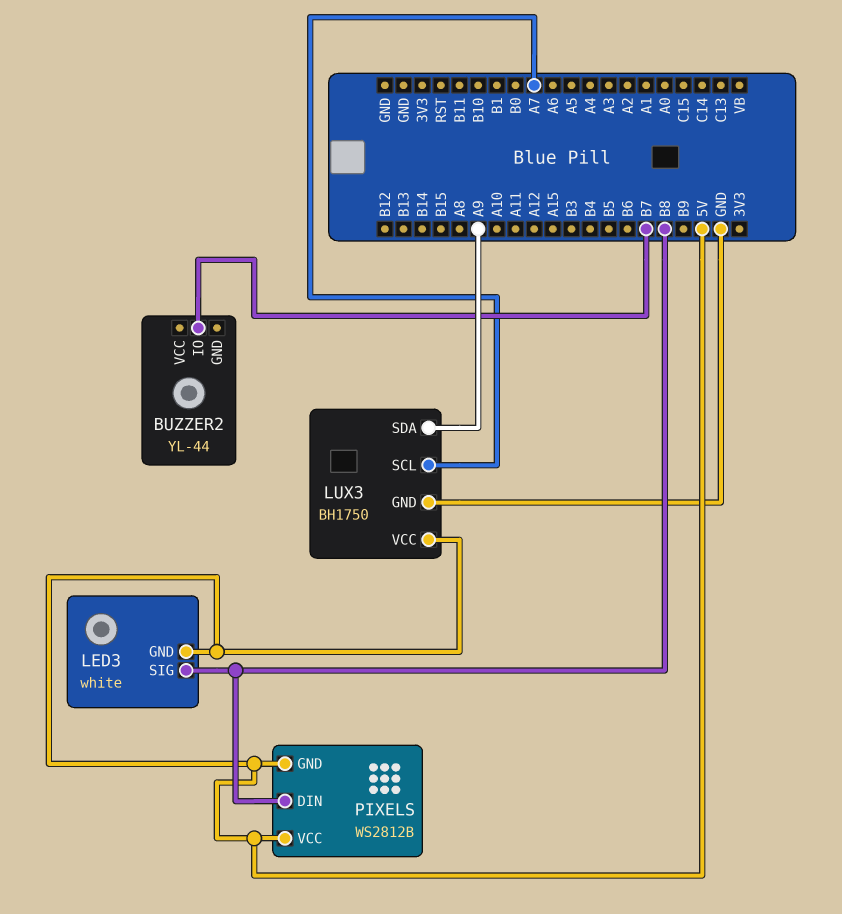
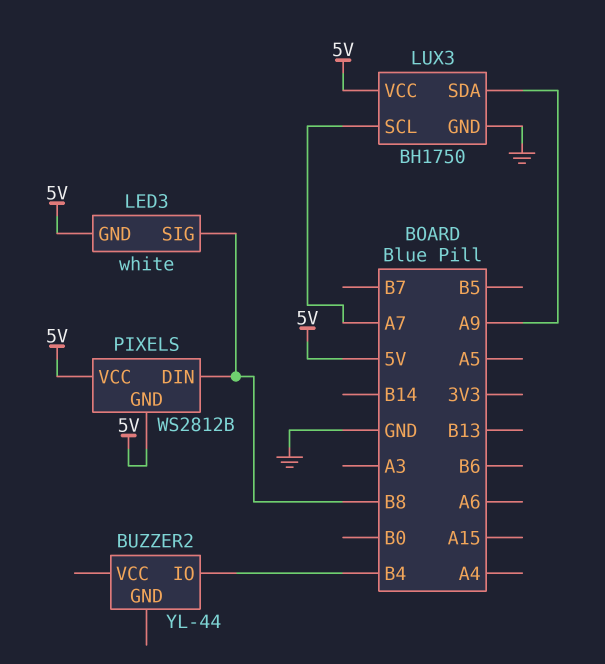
BUZZER2 pin IO: B7 -> B4

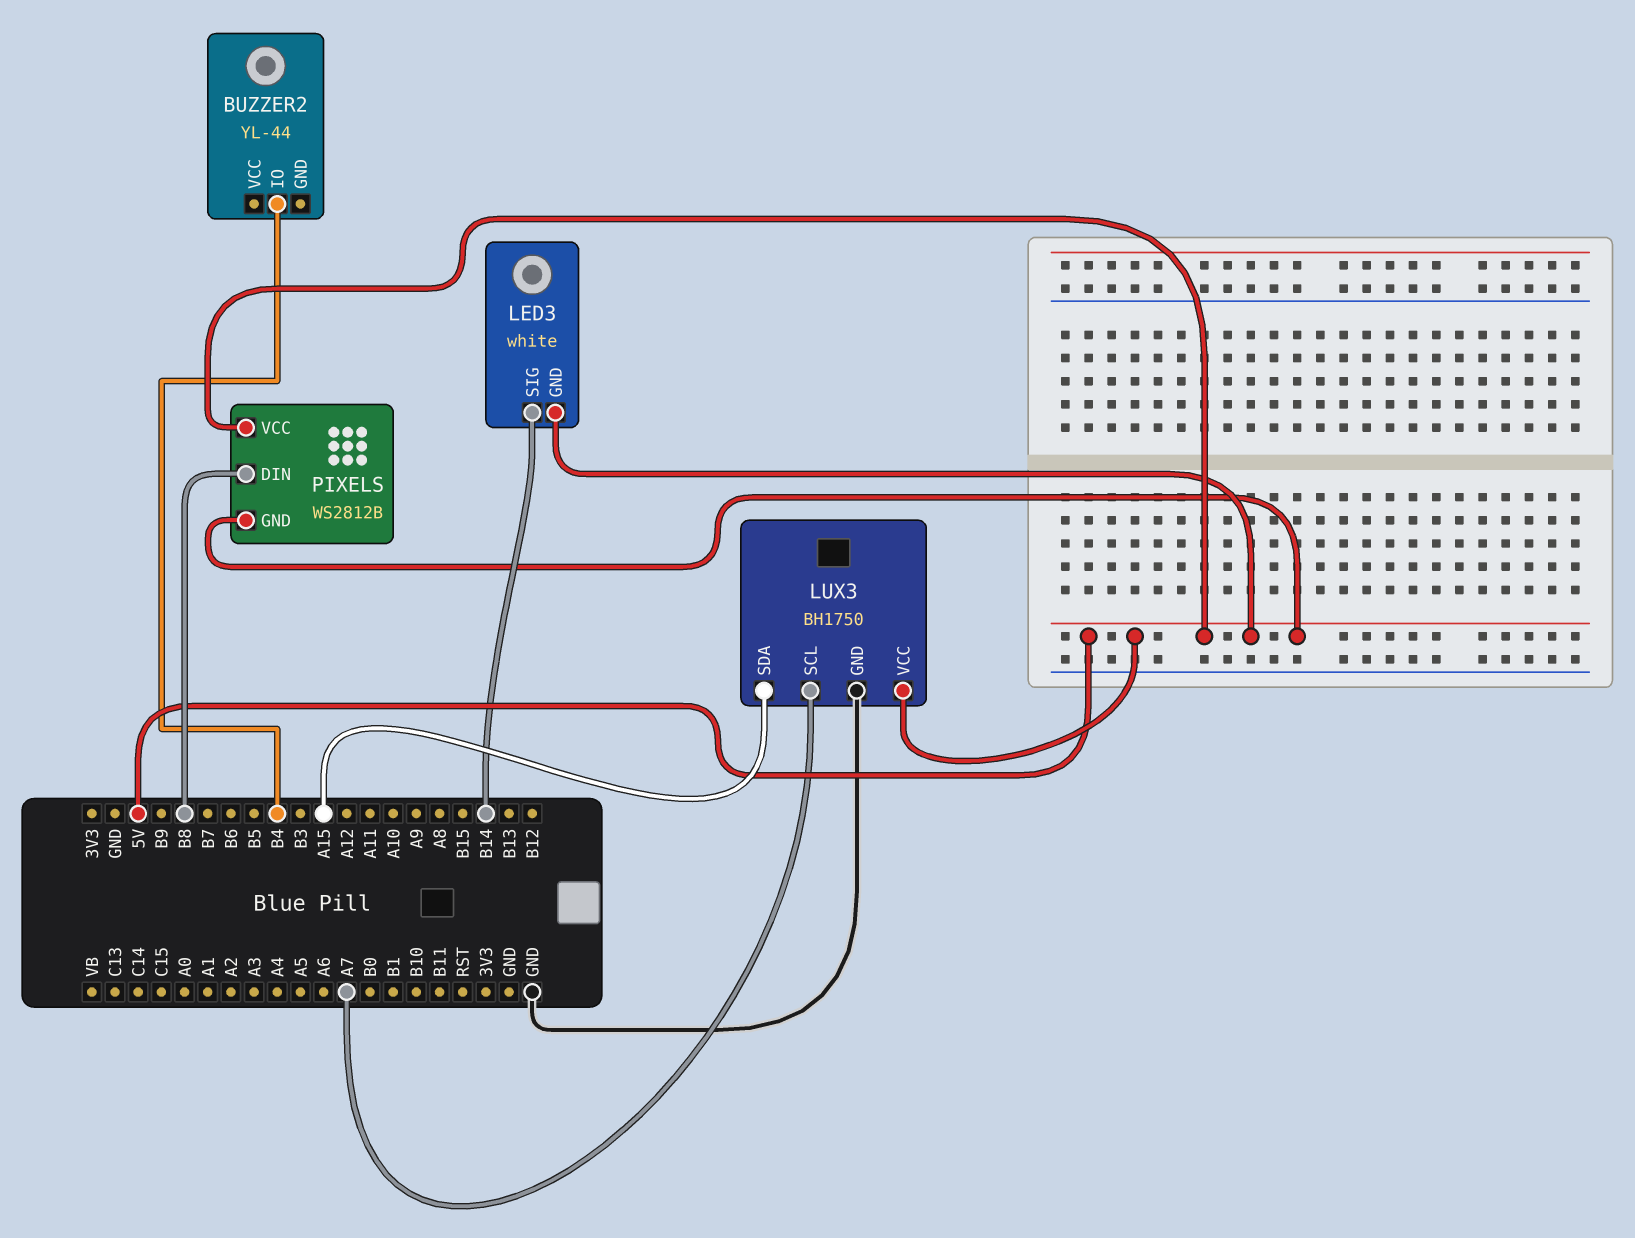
LED3 pin SIG: B8 -> B14
LUX3 pin SDA: A9 -> A15

